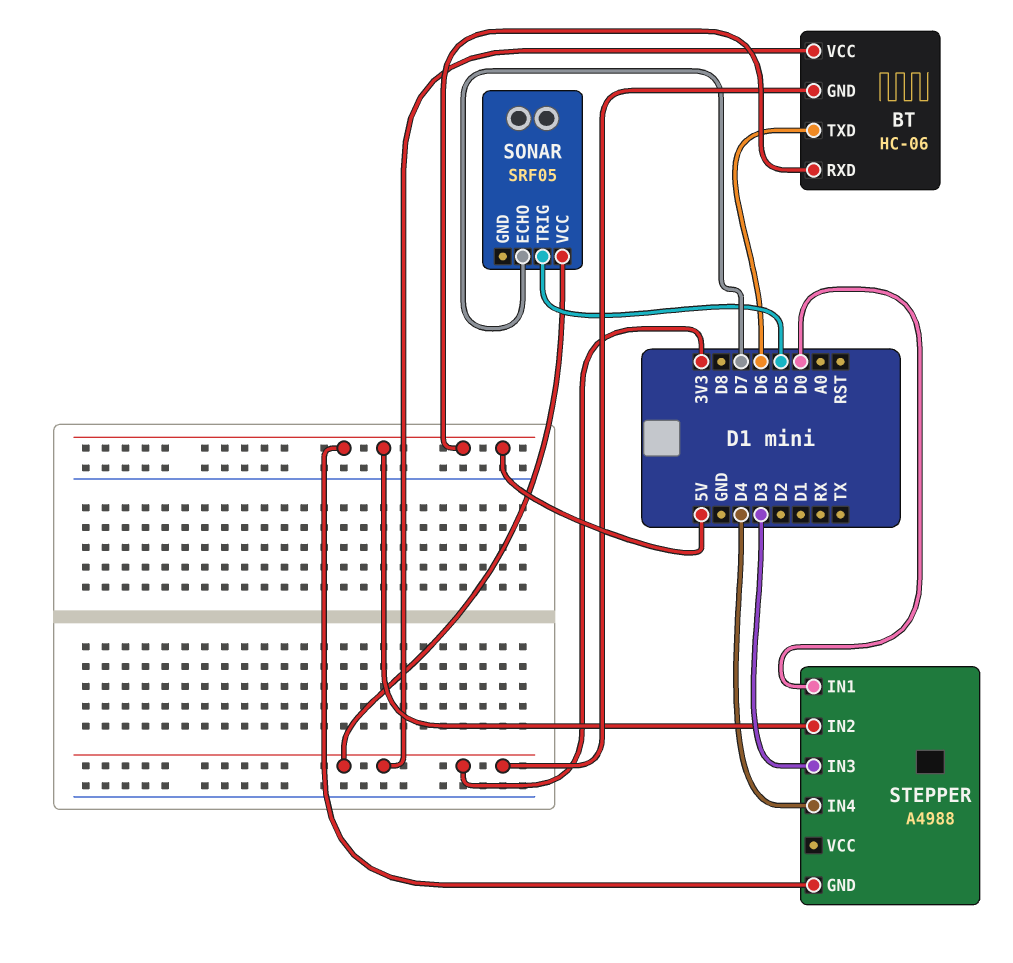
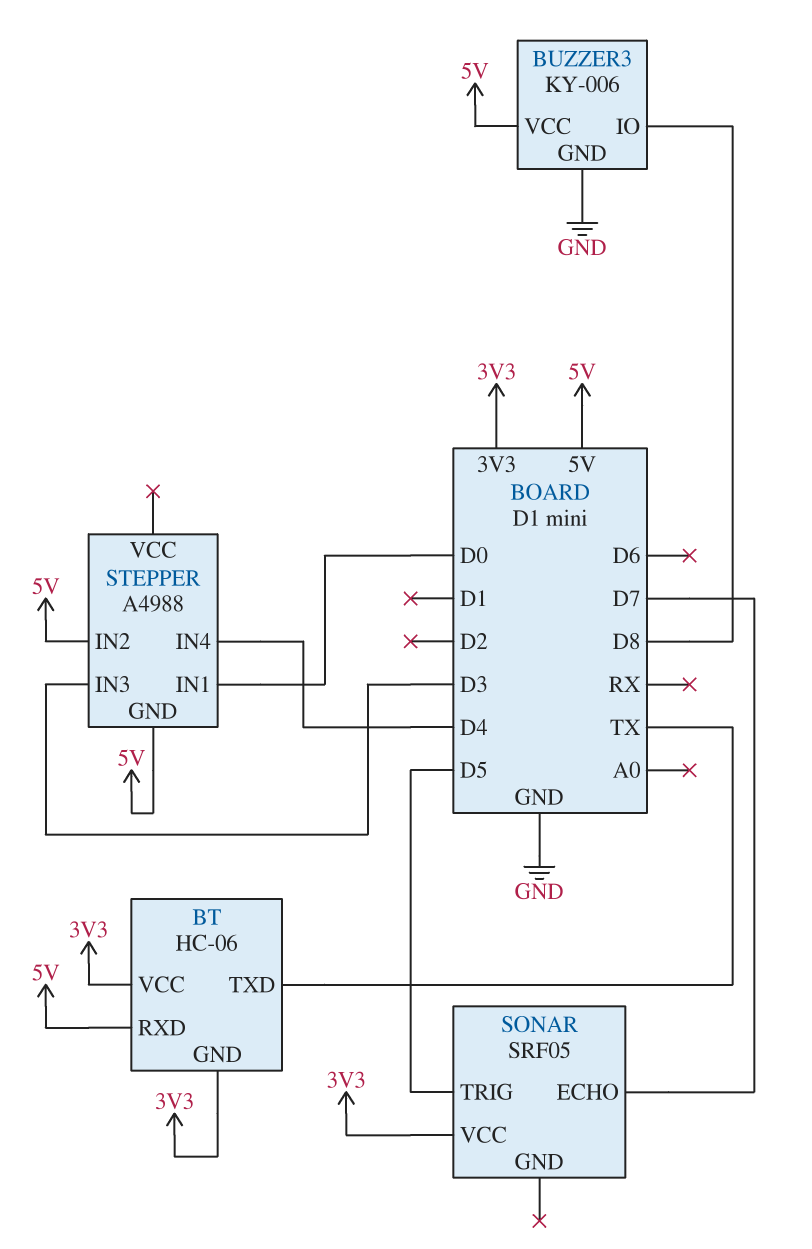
BT pin TXD: D6 -> TX
BUZZER3: none -> KY-006
BUZZER3 pin GND: none -> GND
BUZZER3 pin IO: none -> D8
BUZZER3 pin VCC: none -> 5V

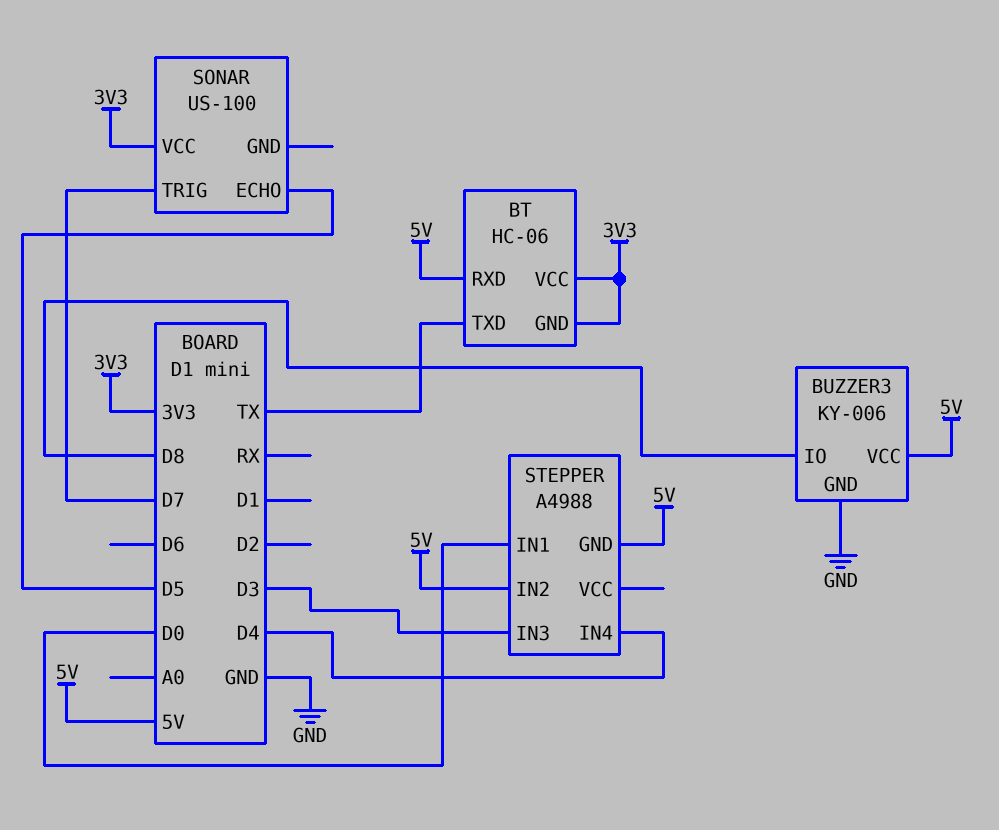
SONAR: SRF05 -> US-100
SONAR pin ECHO: D7 -> D5
SONAR pin TRIG: D5 -> D7

